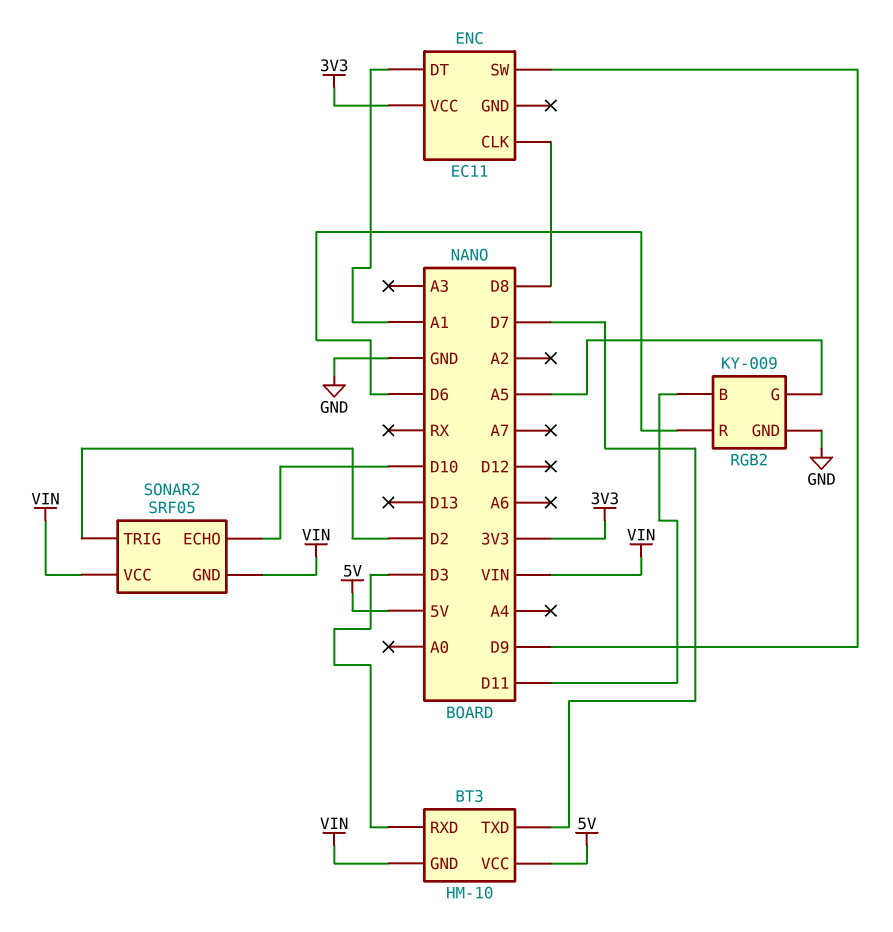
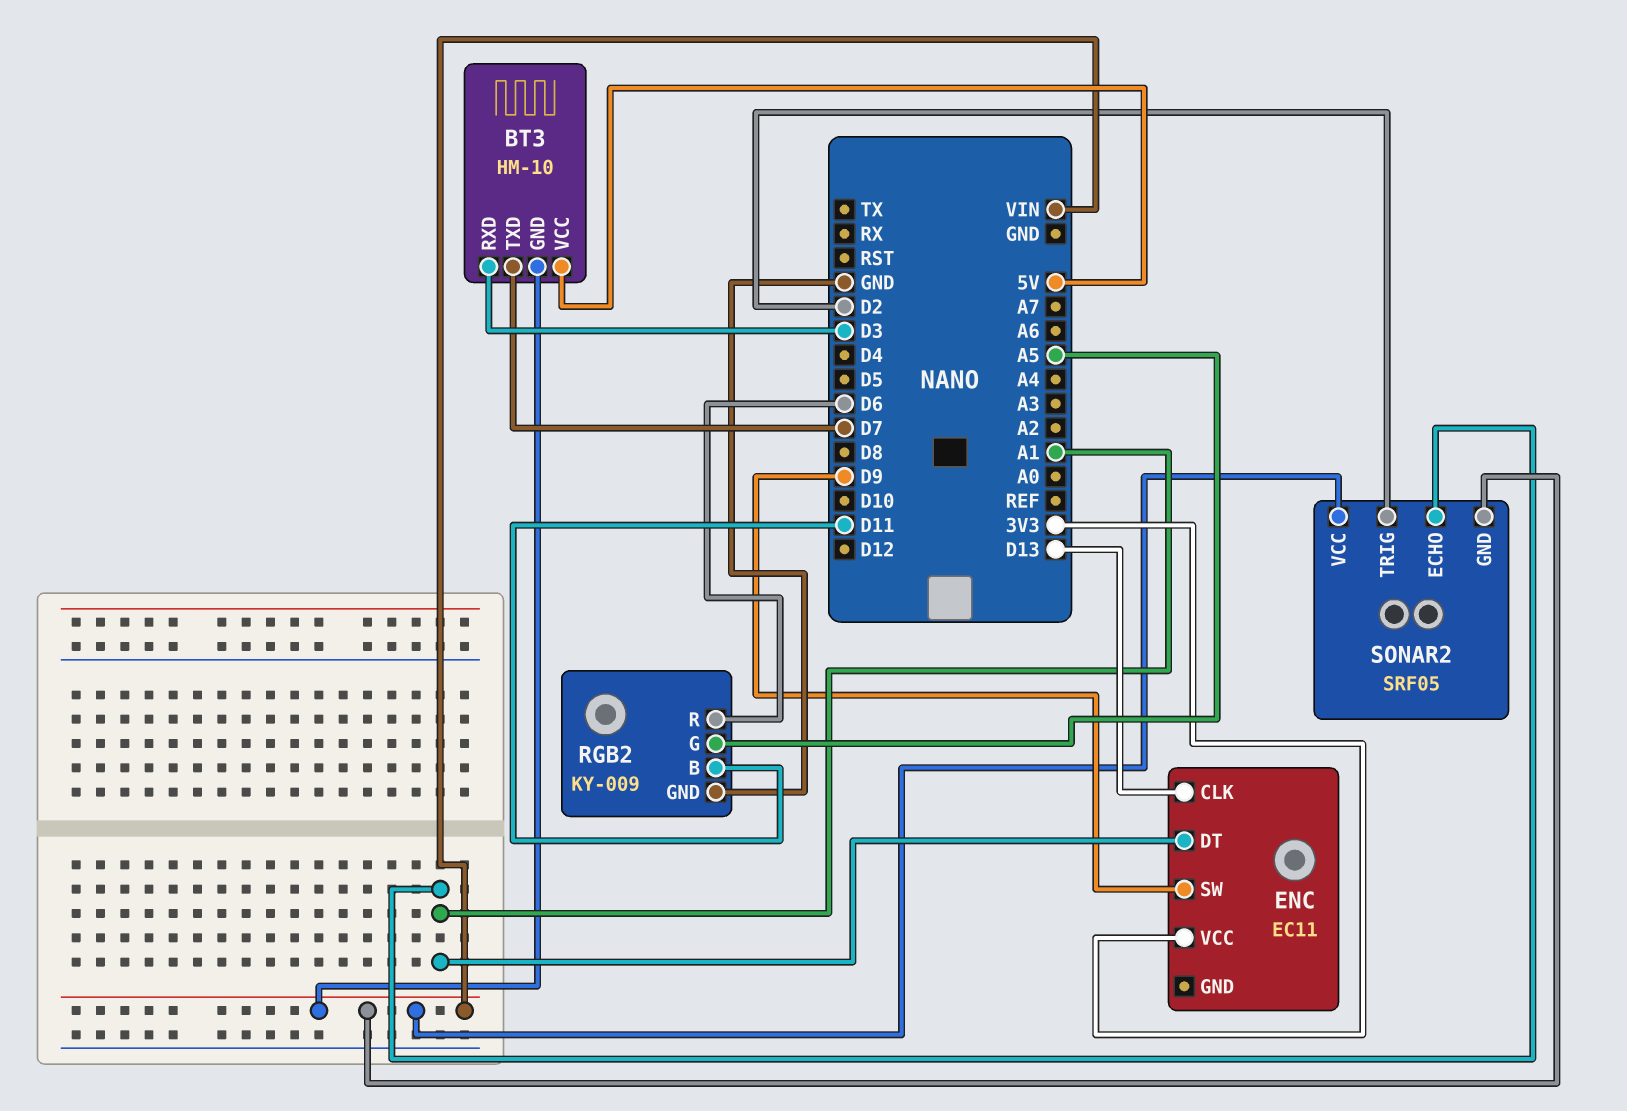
ENC pin CLK: D8 -> D13
SONAR2 pin ECHO: D10 -> A1

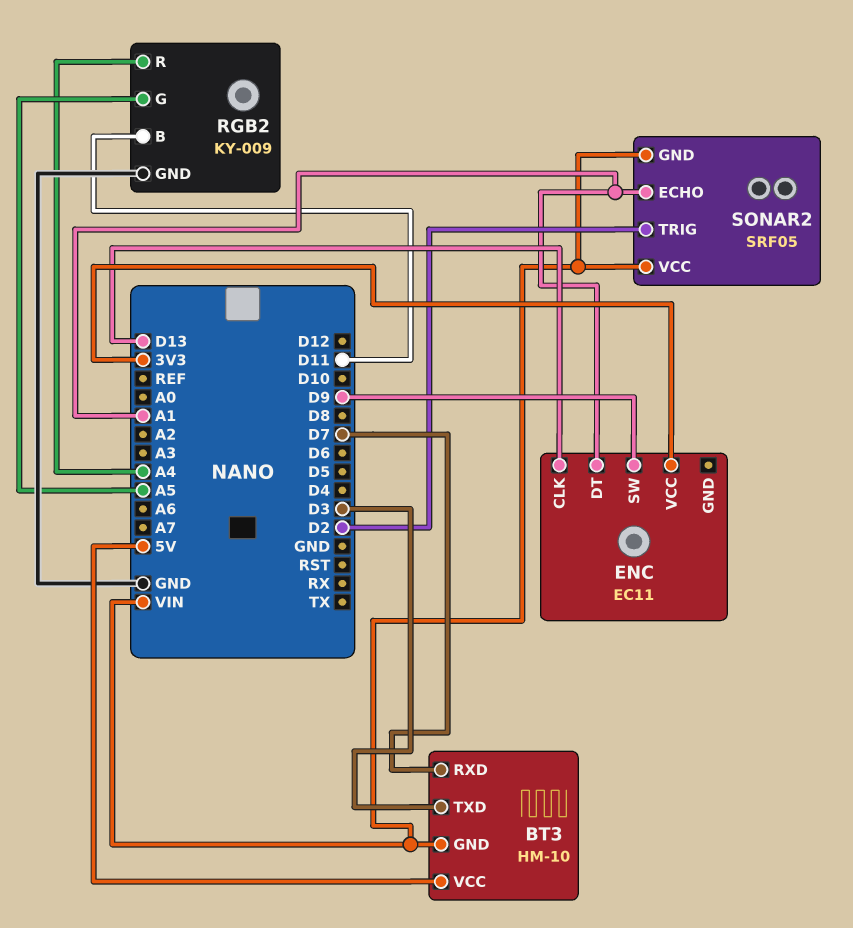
BT3 pin RXD: D3 -> D7
BT3 pin TXD: D7 -> D3
RGB2 pin R: D6 -> A4

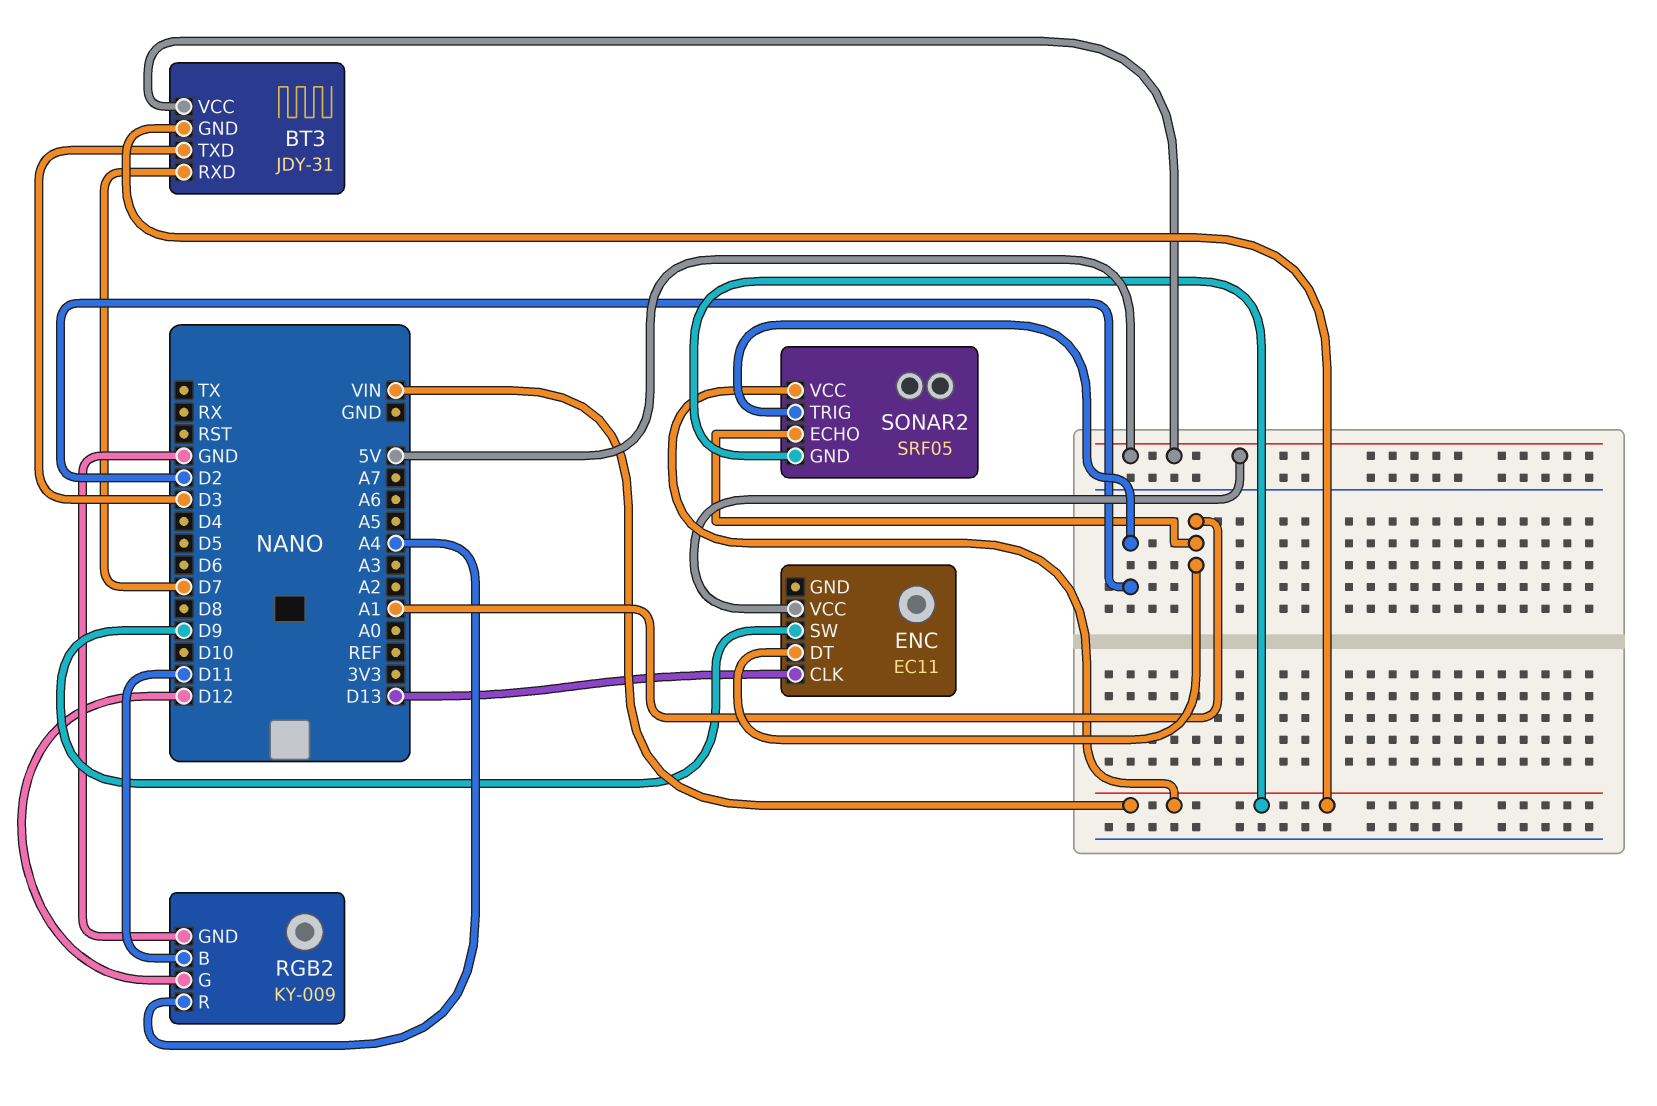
BT3: HM-10 -> JDY-31
ENC pin VCC: 3V3 -> 5V
RGB2 pin G: A5 -> D12

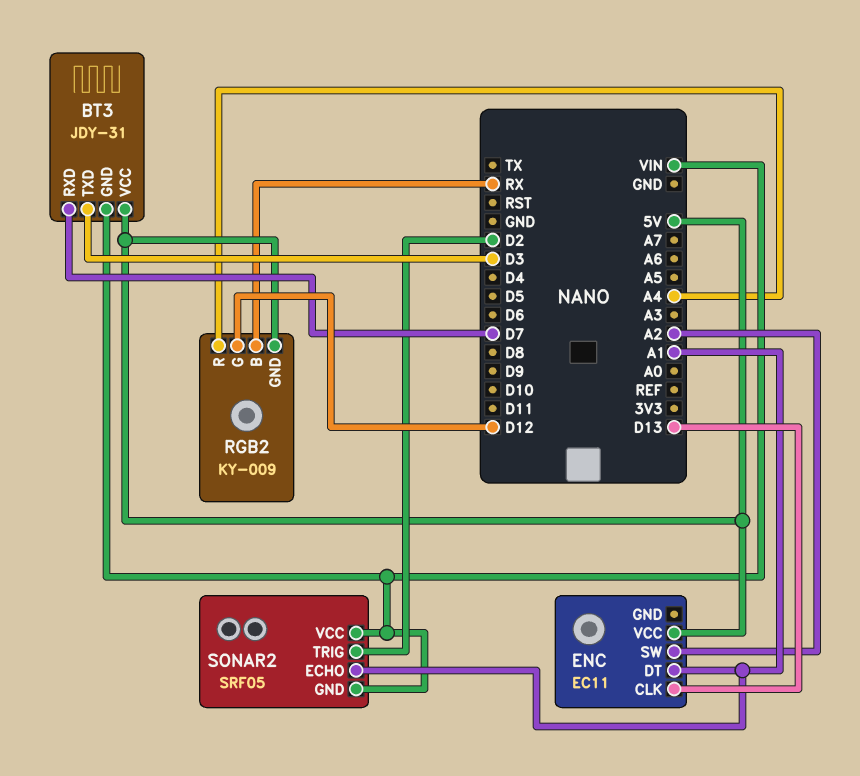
ENC pin SW: D9 -> A2
RGB2 pin B: D11 -> RX
RGB2 pin GND: GND -> 5V

